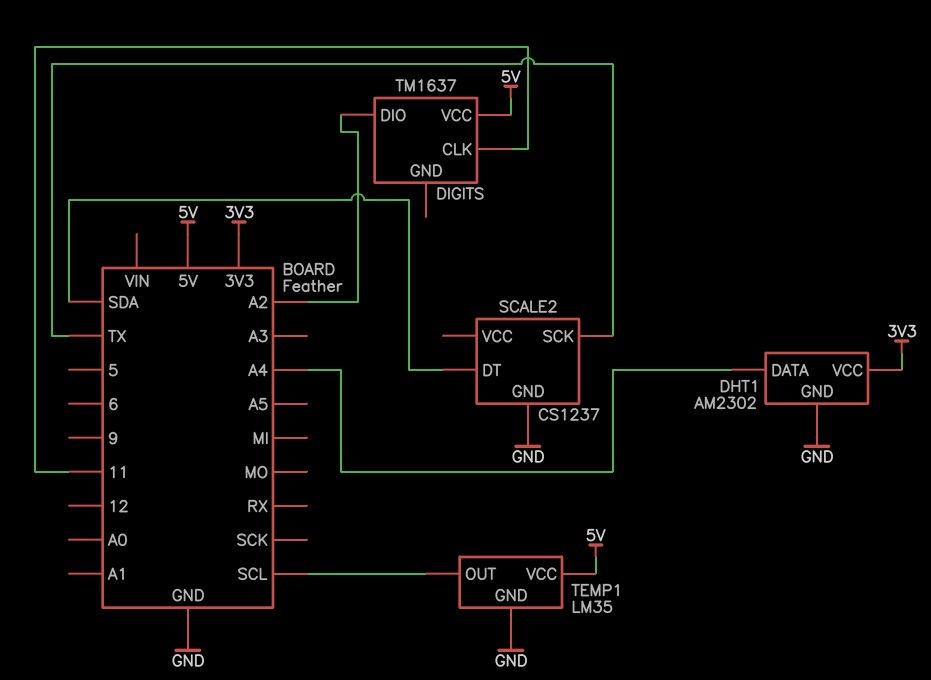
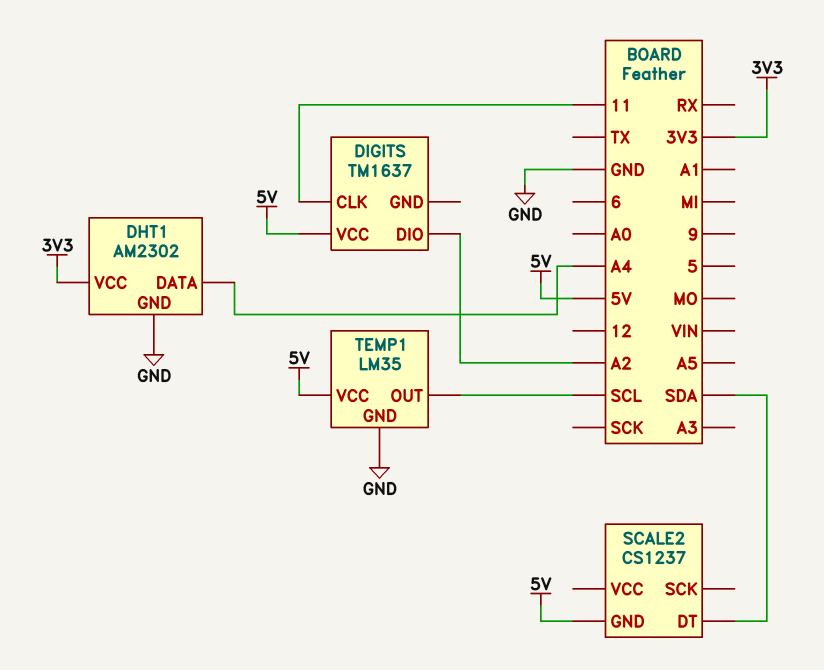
SCALE2 pin GND: GND -> 5V
SCALE2 pin SCK: TX -> none

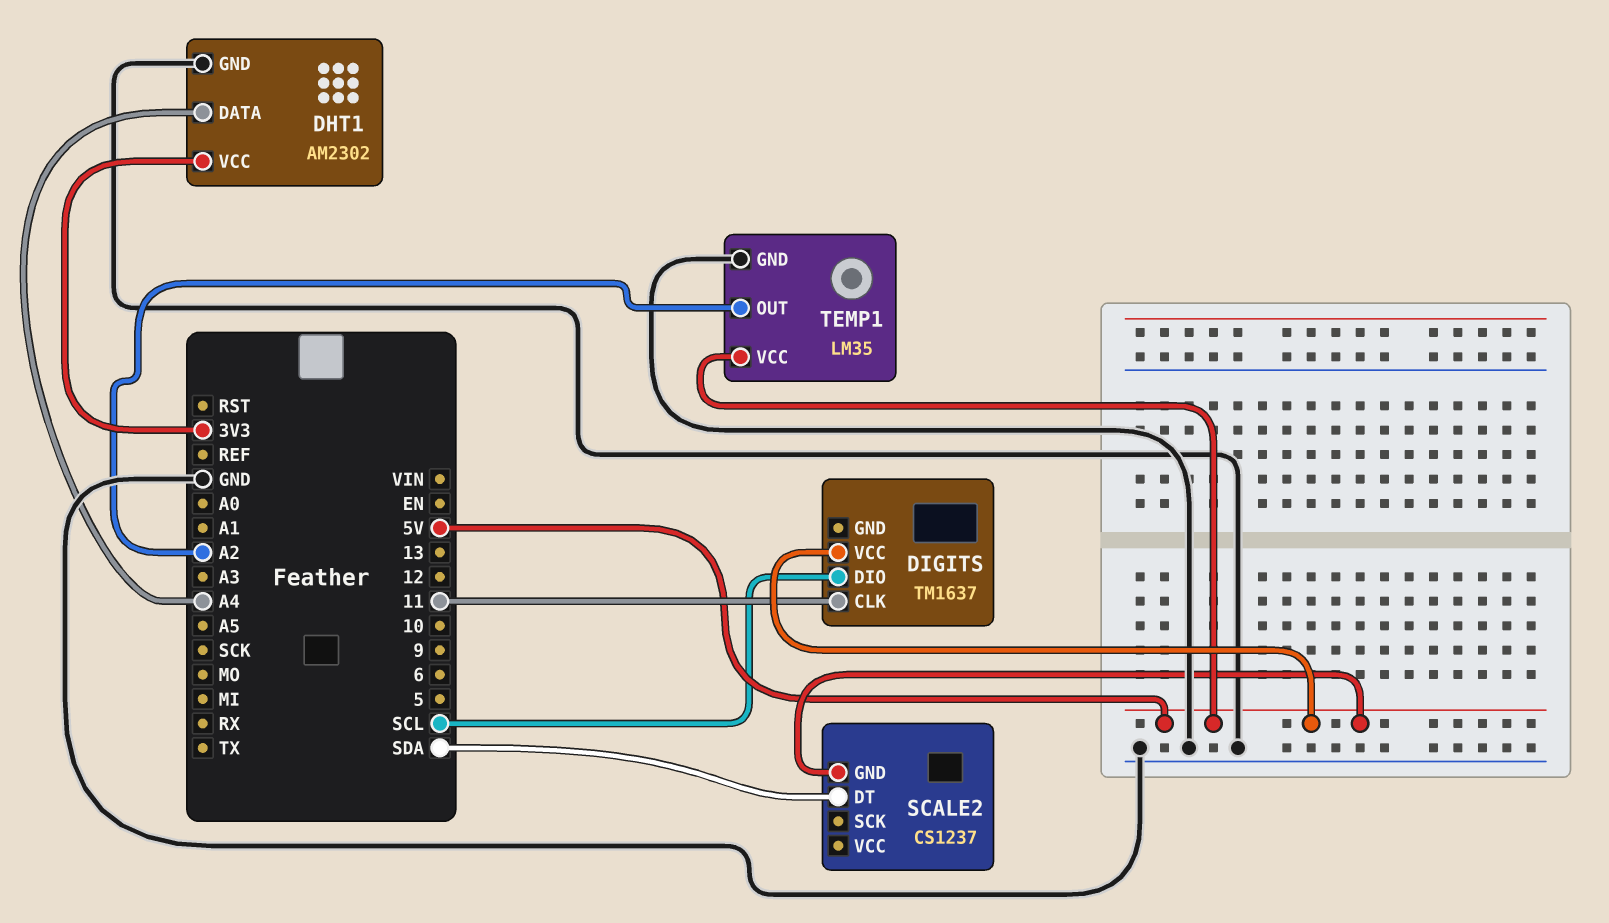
DIGITS pin DIO: A2 -> SCL
TEMP1 pin OUT: SCL -> A2

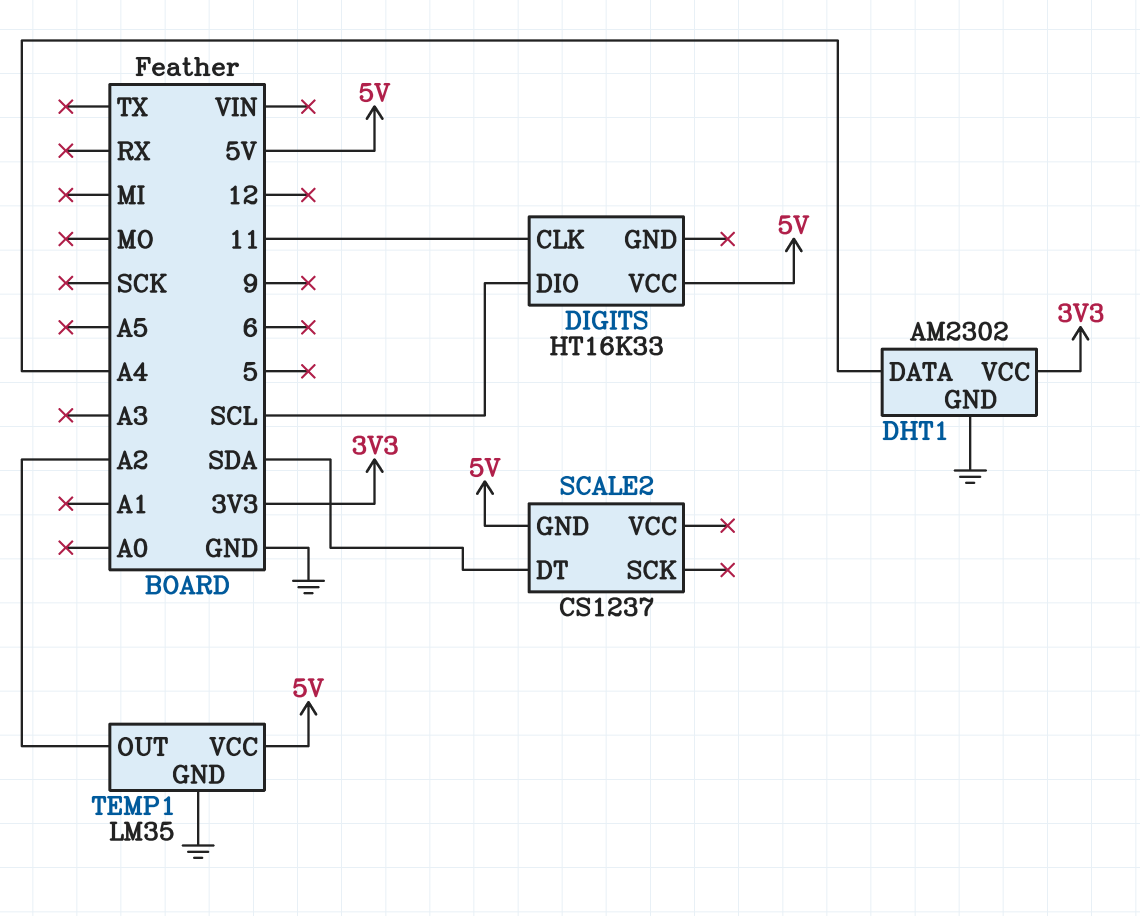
DIGITS: TM1637 -> HT16K33

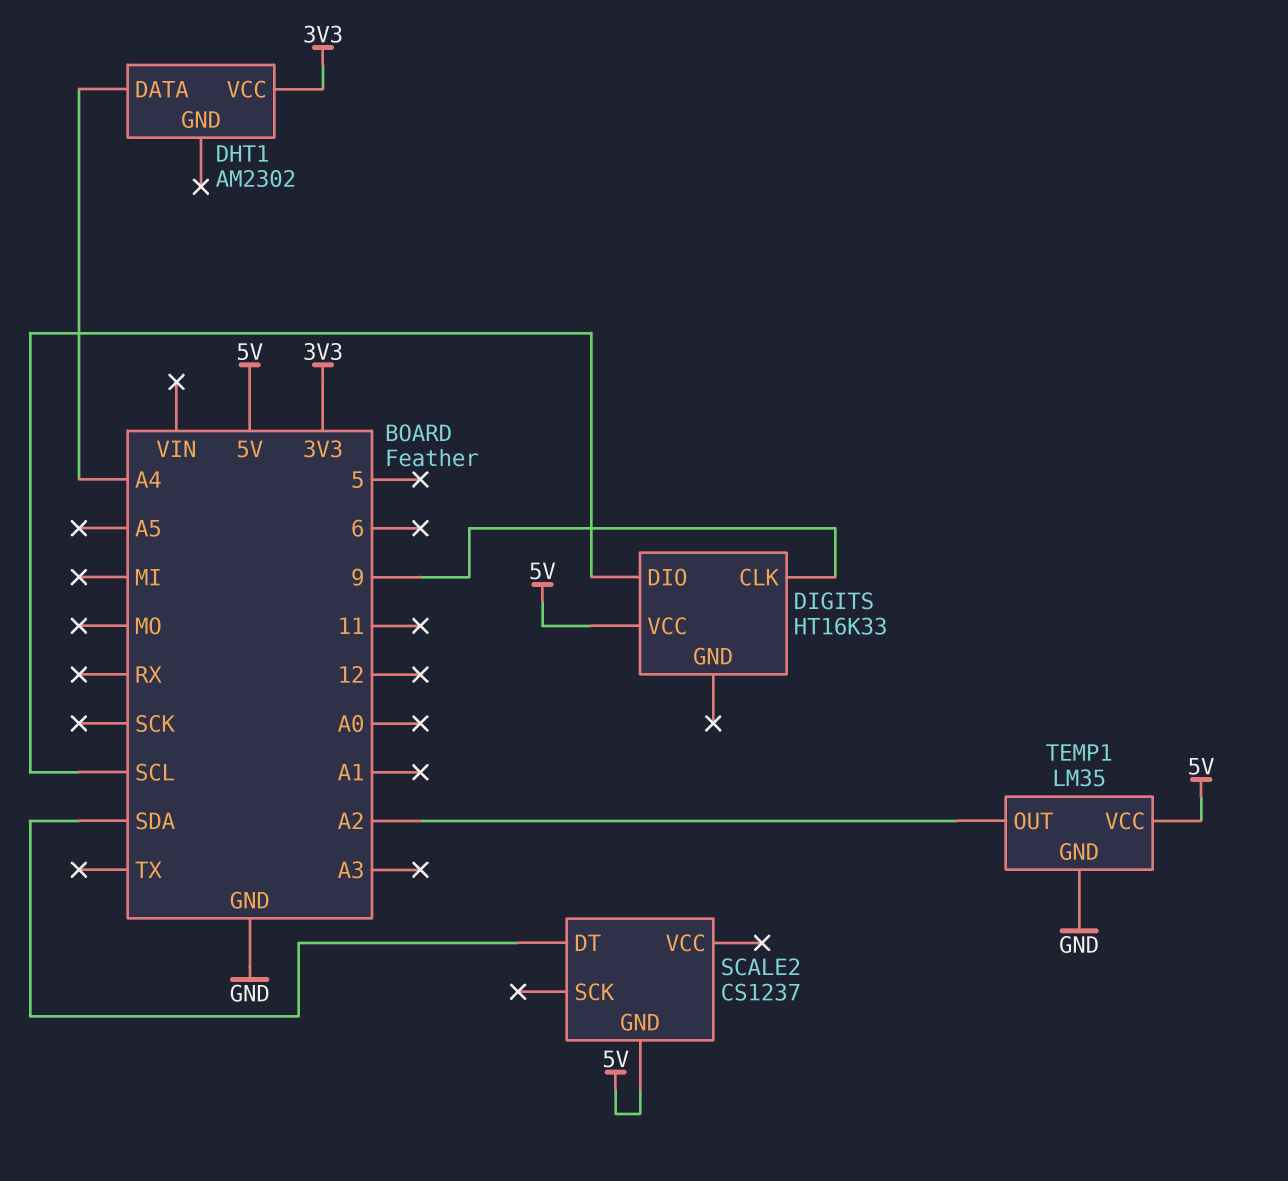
DHT1 pin GND: GND -> none
DIGITS pin CLK: 11 -> 9

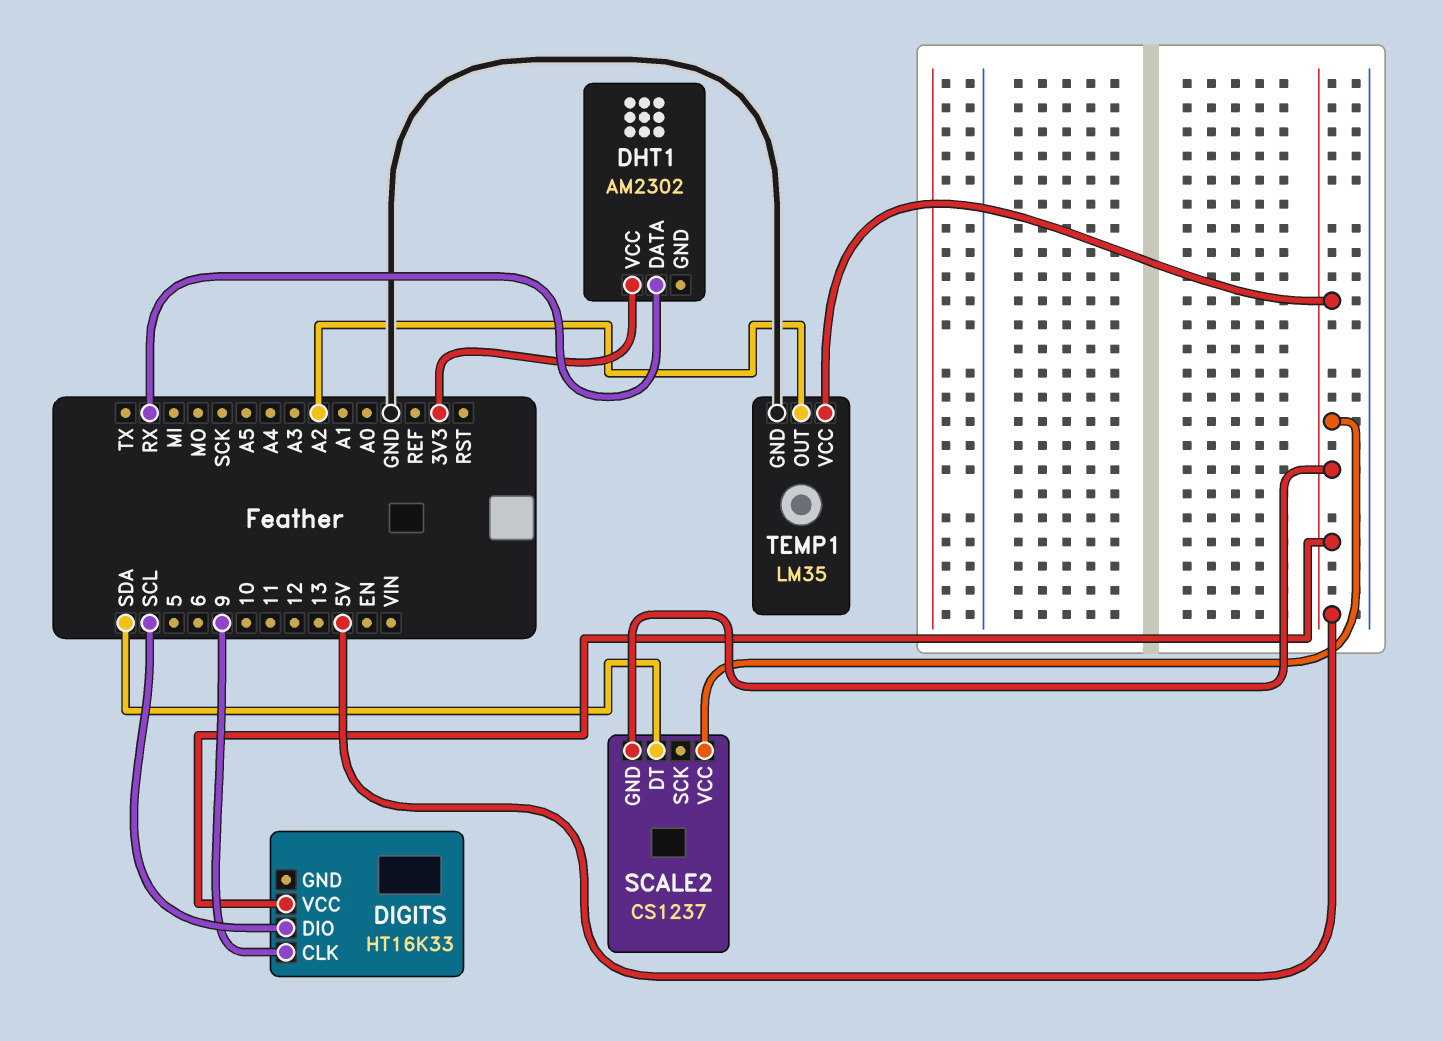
DHT1 pin DATA: A4 -> RX
SCALE2 pin VCC: none -> 5V

